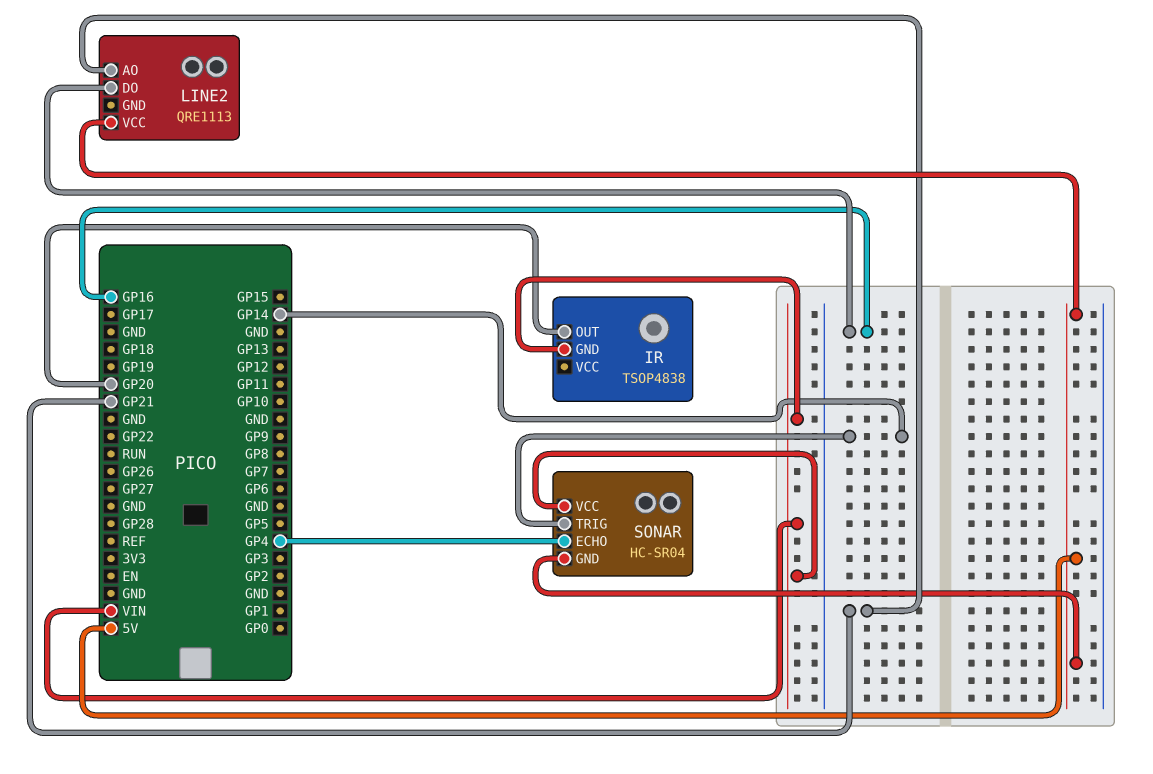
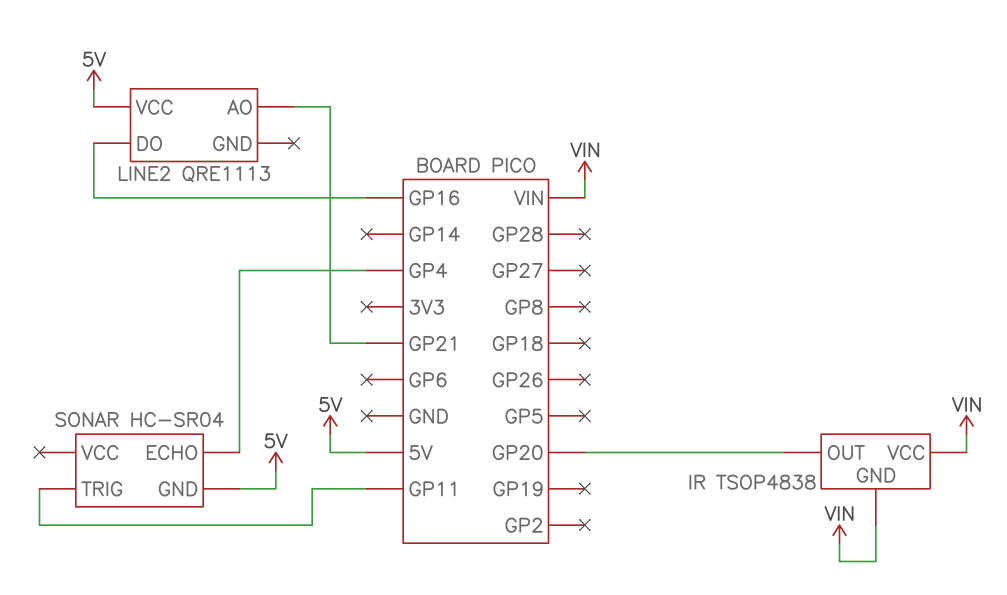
IR pin VCC: none -> VIN
SONAR pin TRIG: GP14 -> GP11
SONAR pin VCC: VIN -> none

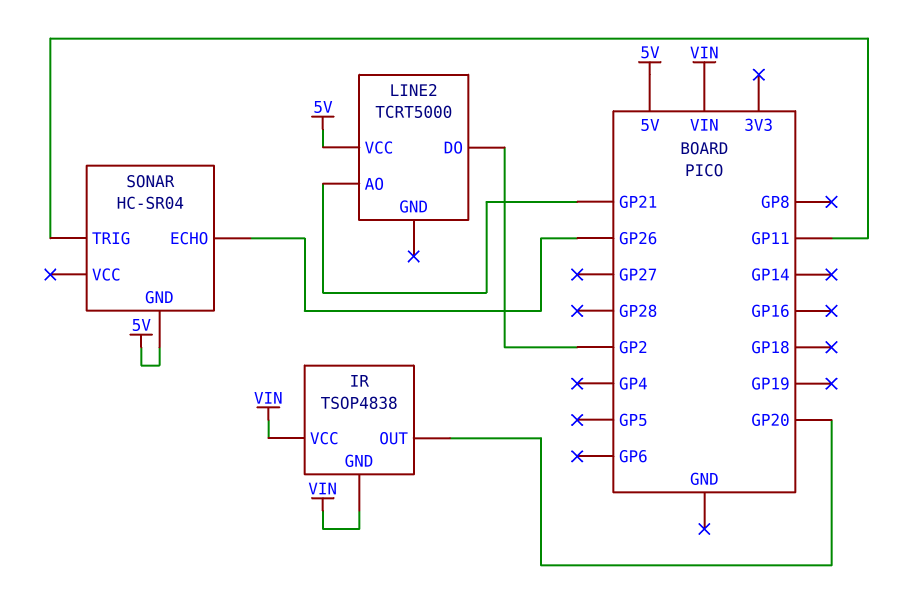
LINE2: QRE1113 -> TCRT5000
LINE2 pin DO: GP16 -> GP2
SONAR pin ECHO: GP4 -> GP26

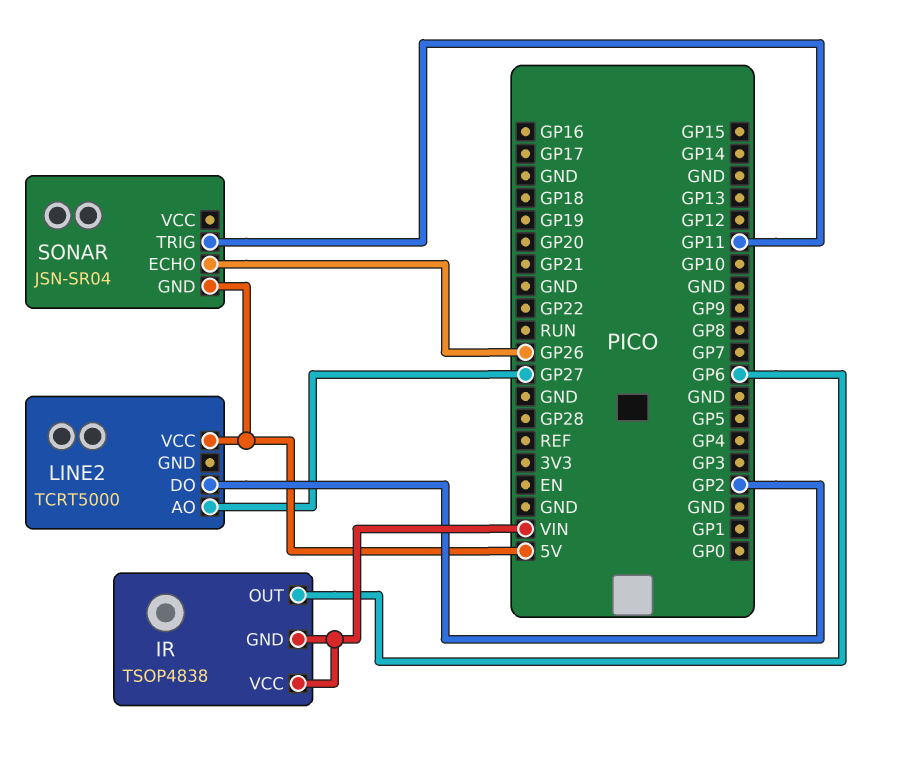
IR pin OUT: GP20 -> GP6
LINE2 pin AO: GP21 -> GP27
SONAR: HC-SR04 -> JSN-SR04

